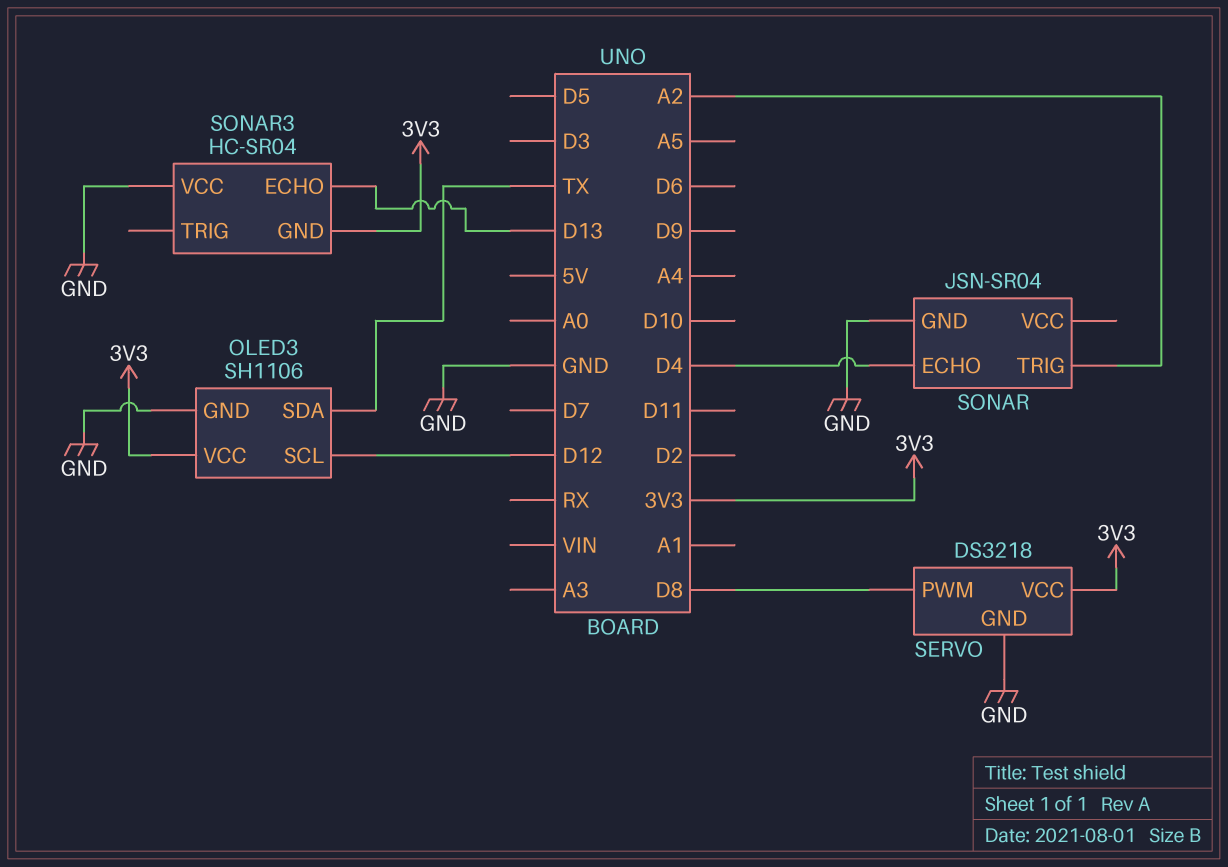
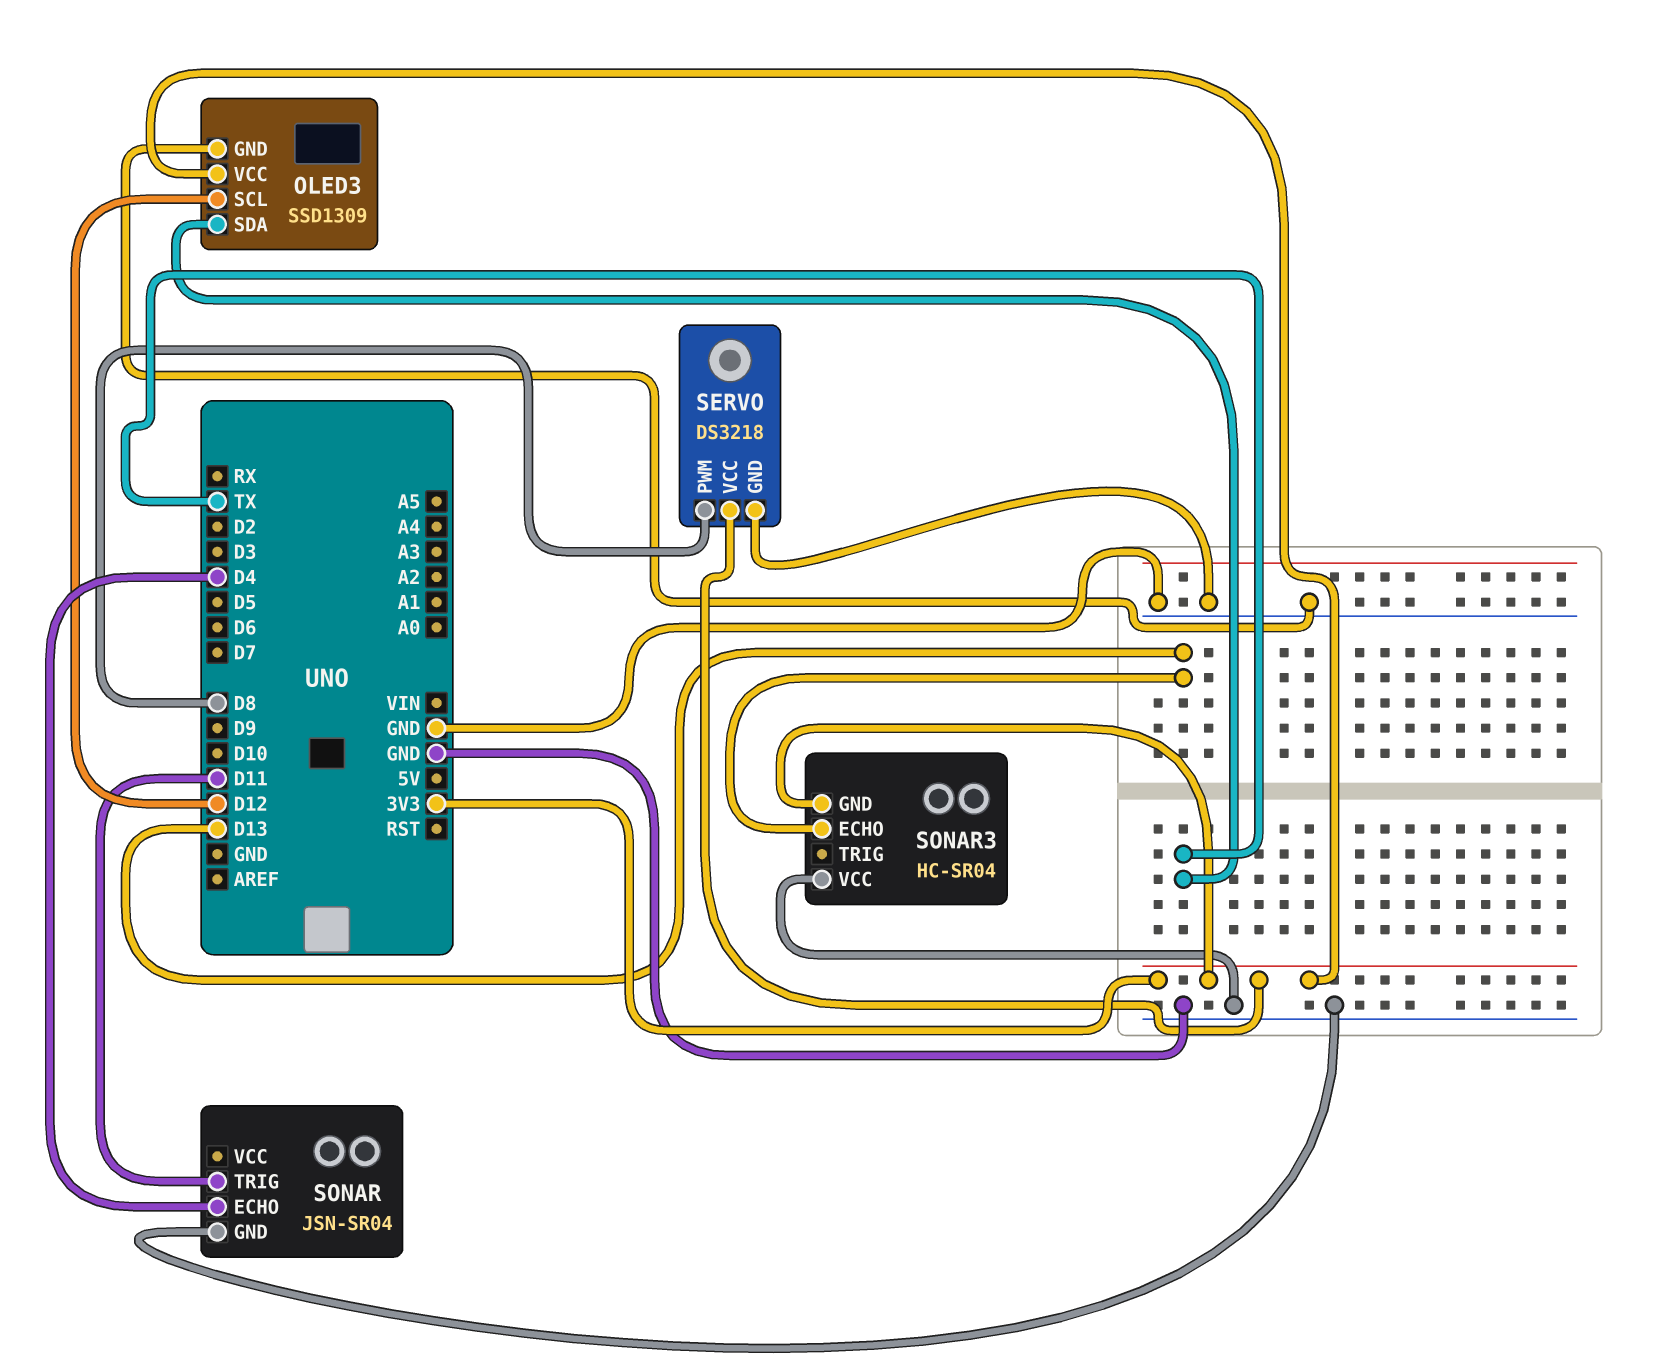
OLED3: SH1106 -> SSD1309
SONAR pin TRIG: A2 -> D11

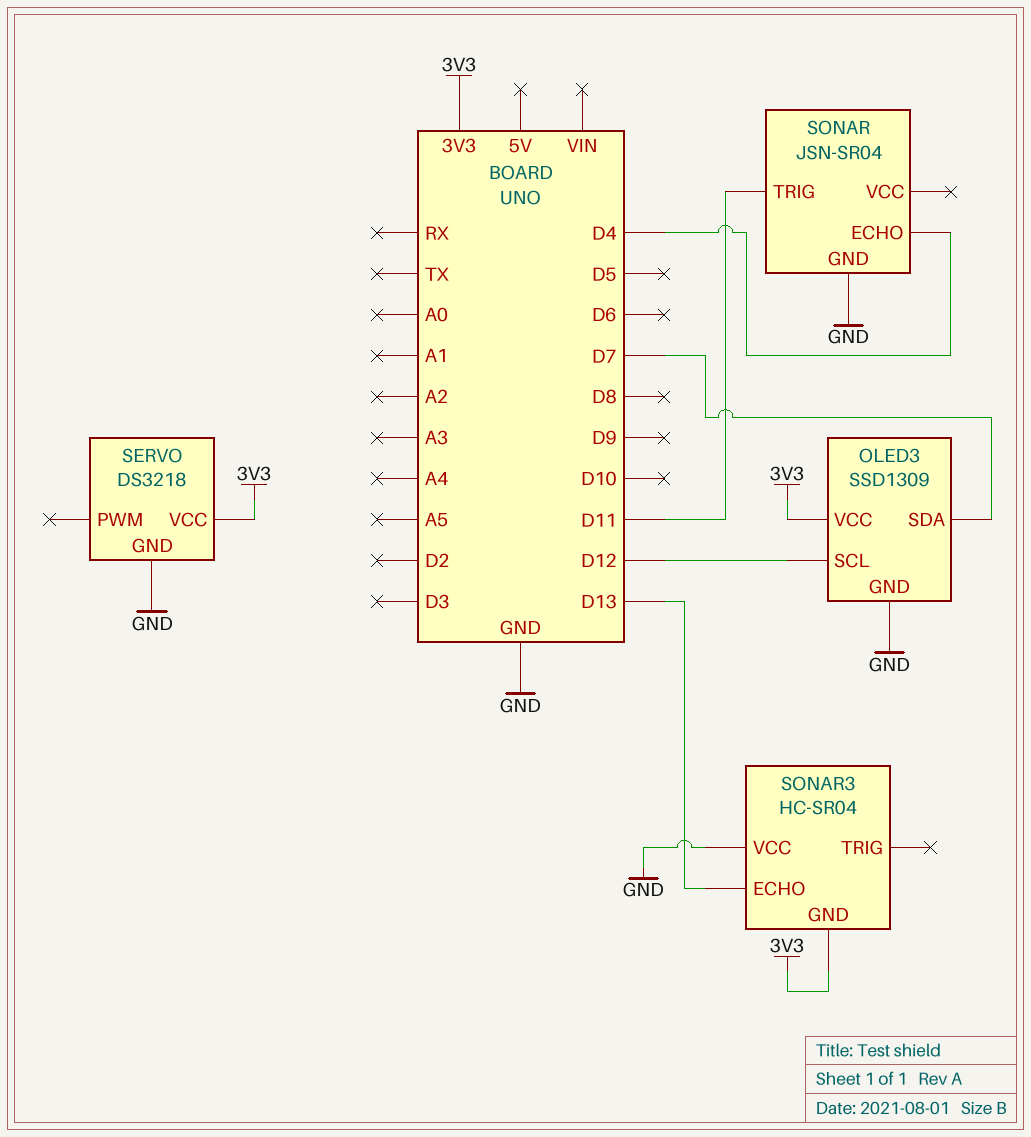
OLED3 pin SDA: TX -> D7
SERVO pin PWM: D8 -> none

